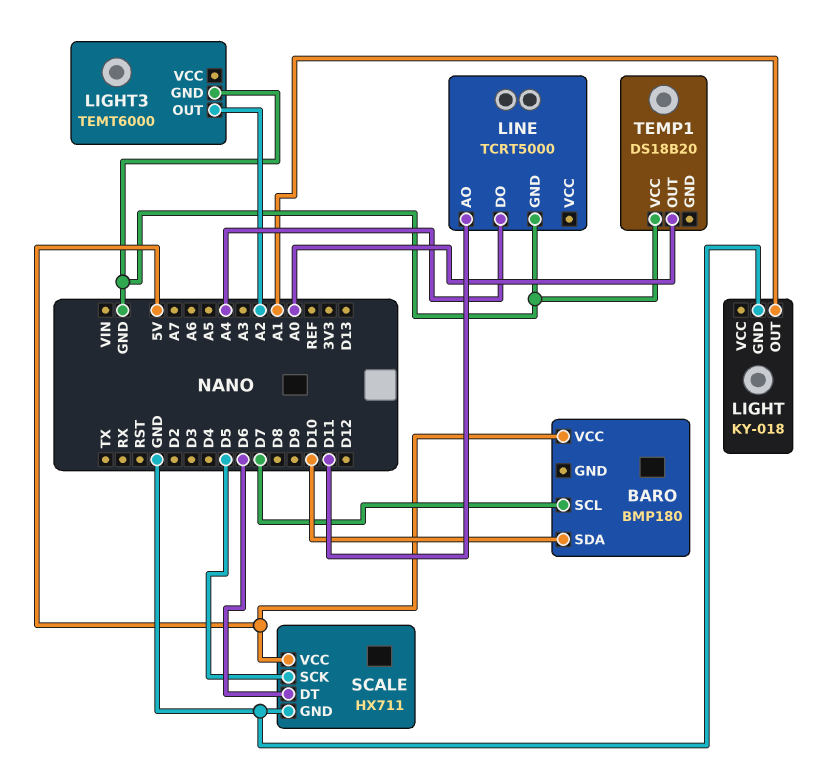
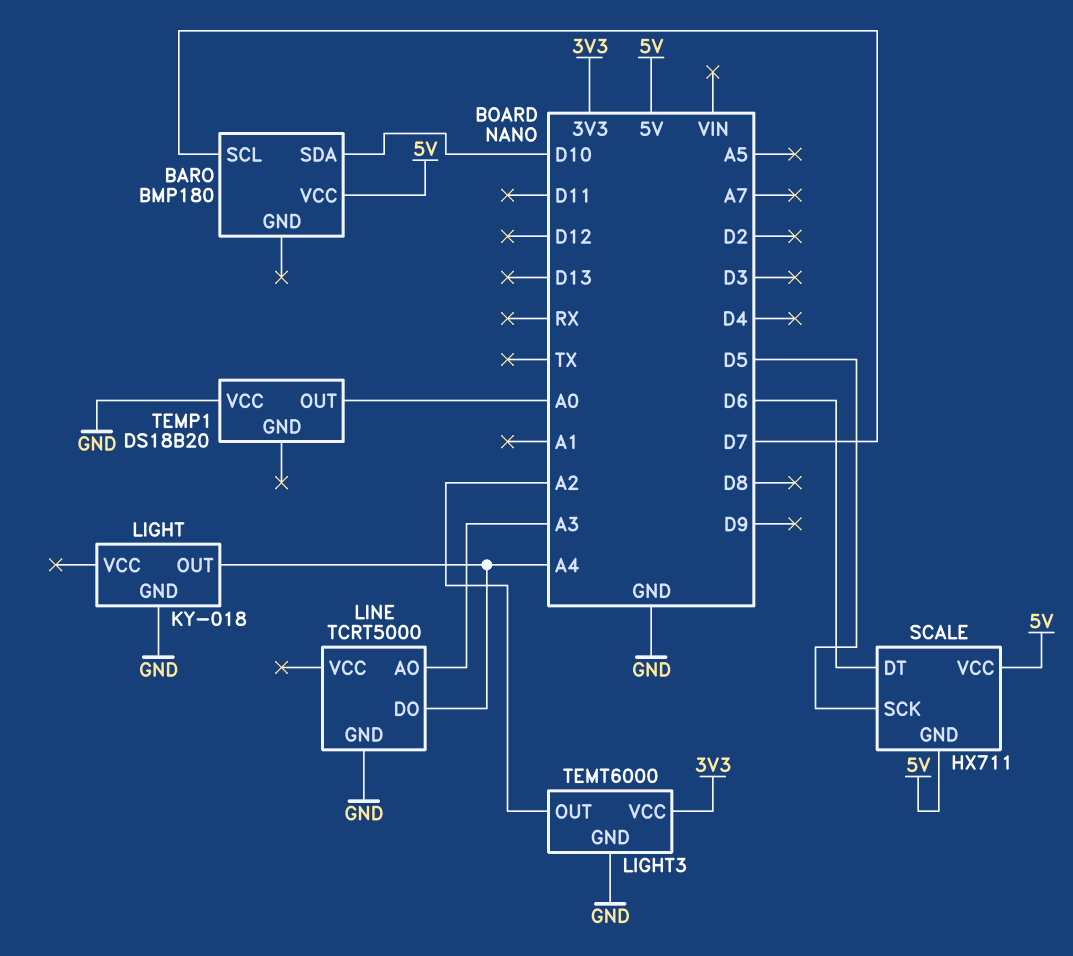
LIGHT pin OUT: A1 -> A4
LIGHT3 pin VCC: none -> 3V3
LINE pin AO: D11 -> A3
SCALE pin GND: GND -> 5V

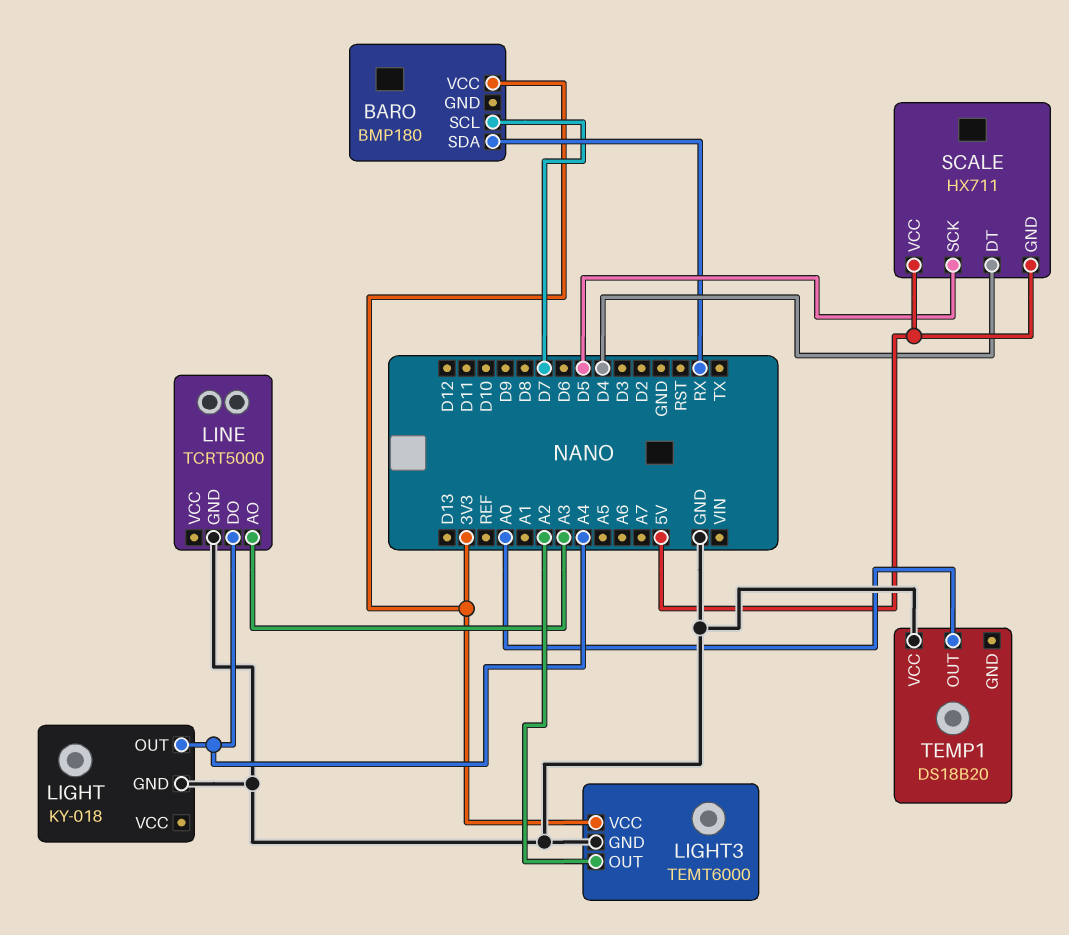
BARO pin SDA: D10 -> RX
BARO pin VCC: 5V -> 3V3
SCALE pin DT: D6 -> D4

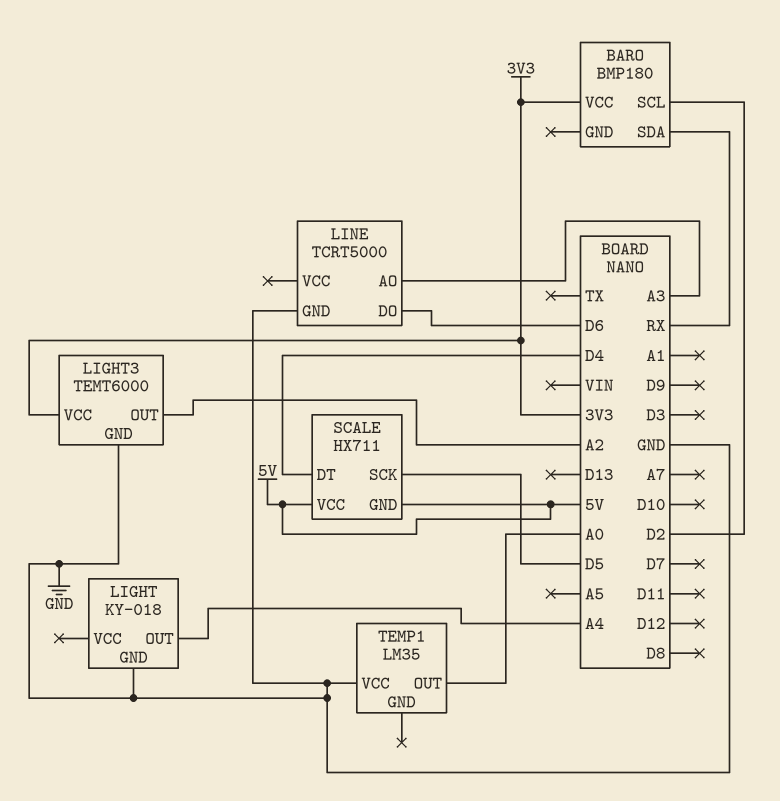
BARO pin SCL: D7 -> D2
LINE pin DO: A4 -> D6
TEMP1: DS18B20 -> LM35

